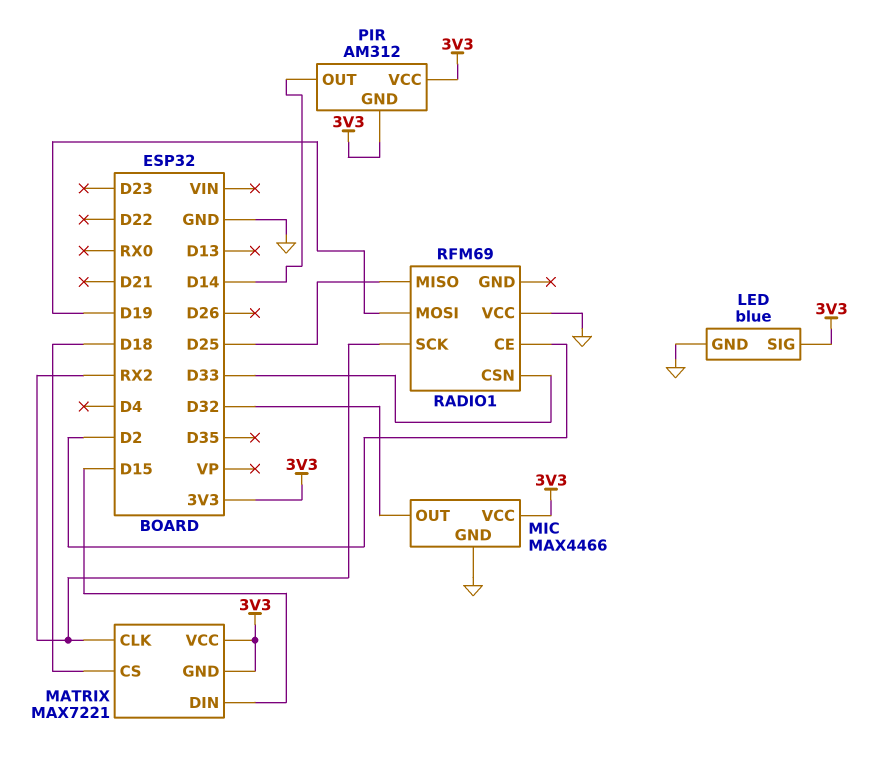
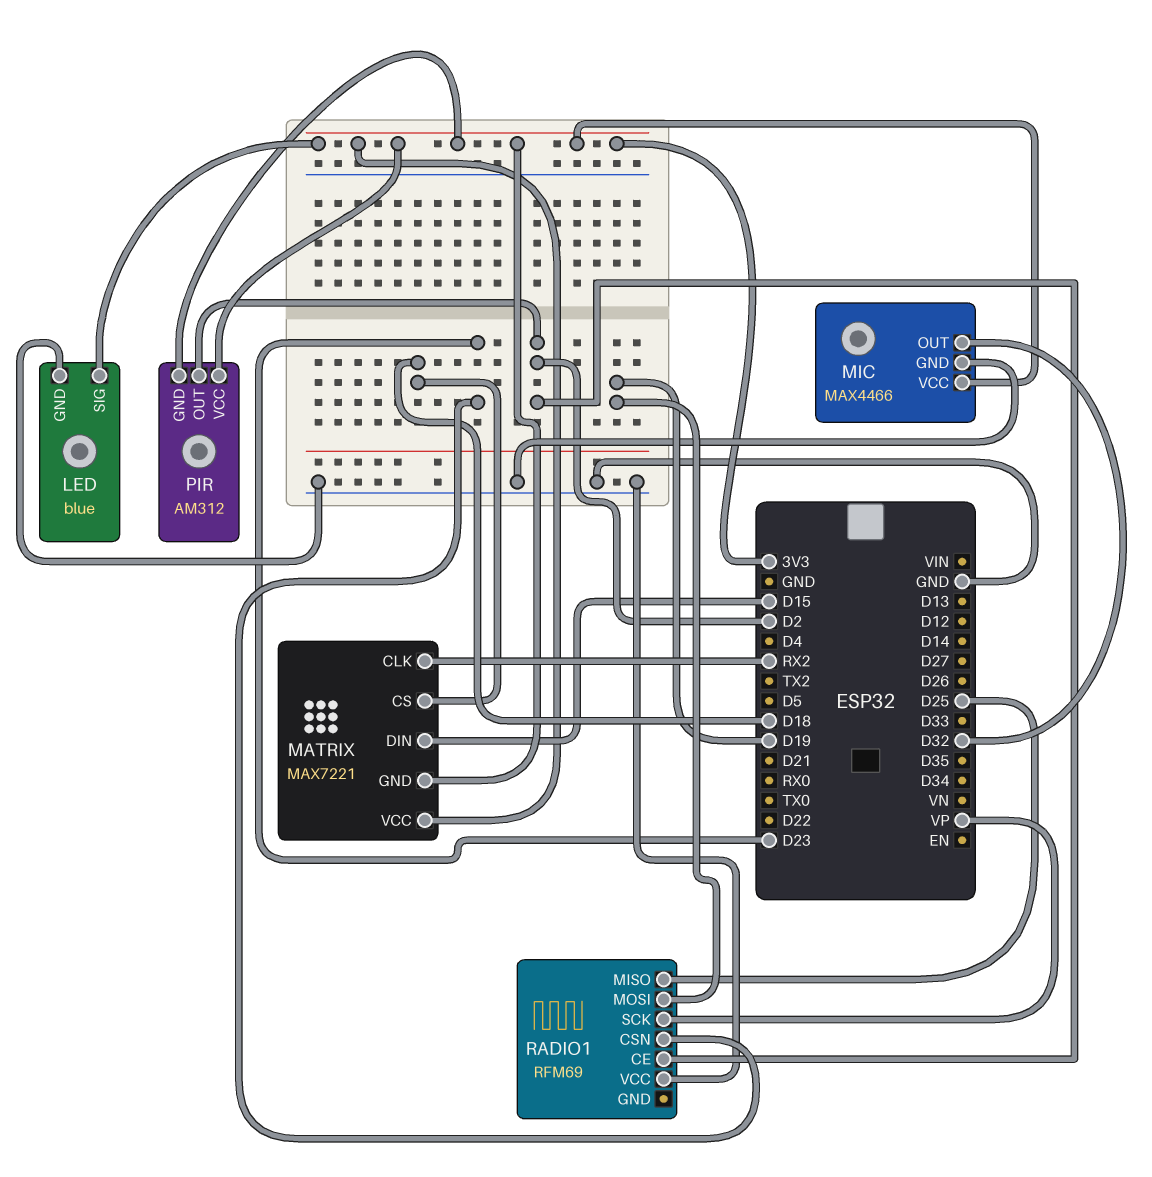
PIR pin OUT: D14 -> D2
RADIO1 pin CSN: D33 -> D23
RADIO1 pin SCK: RX2 -> VP

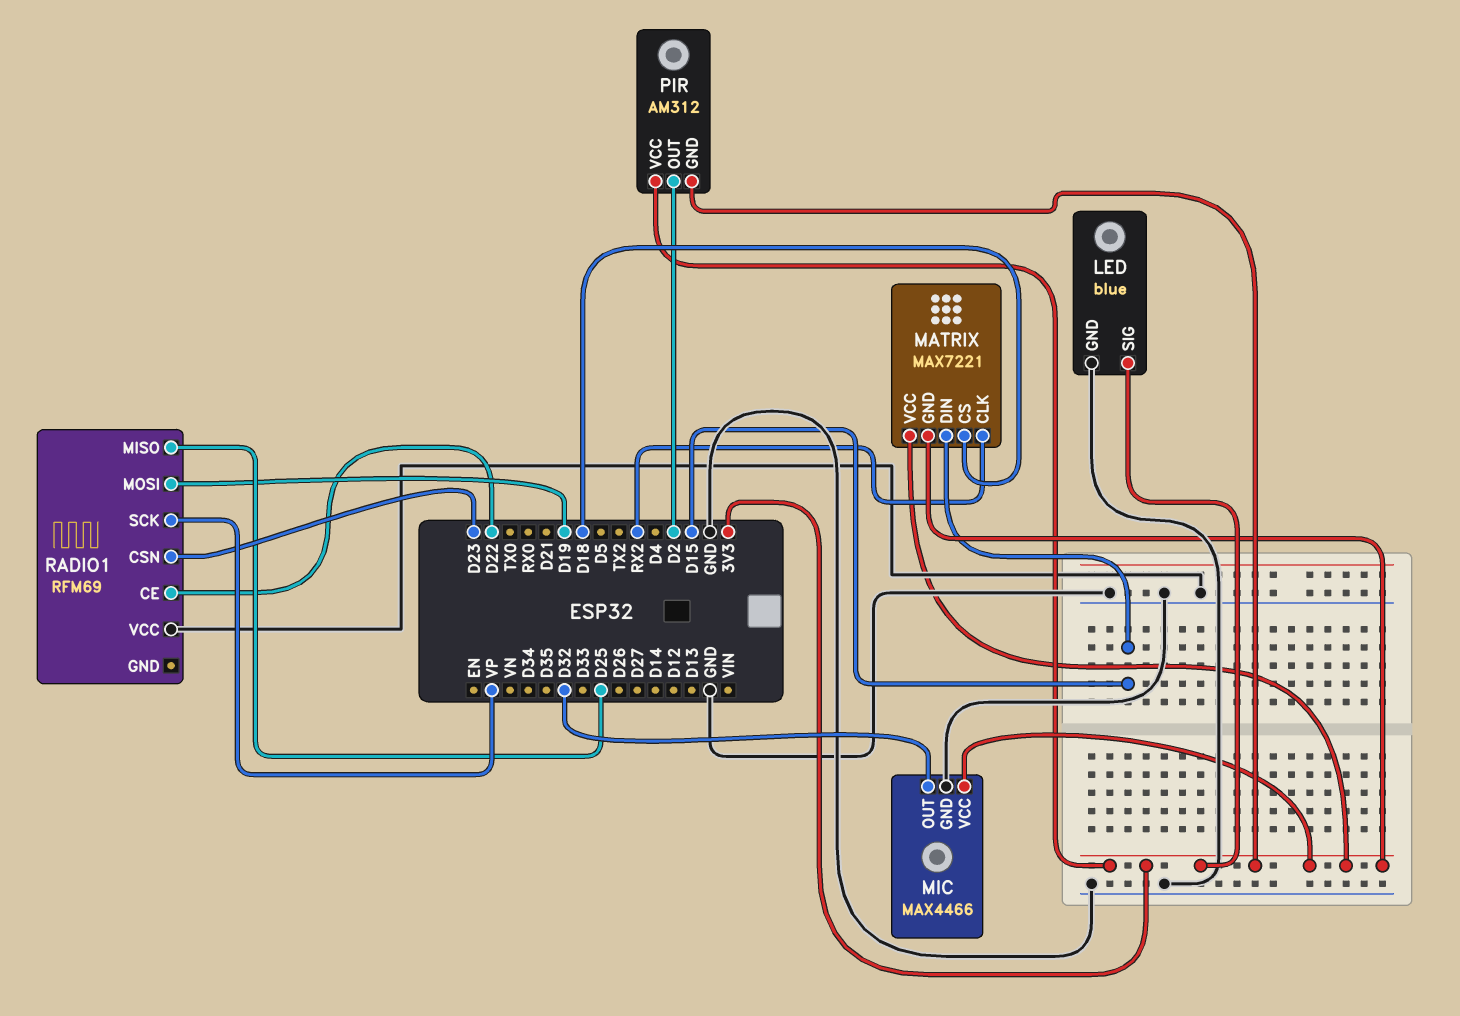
RADIO1 pin CE: D2 -> D22

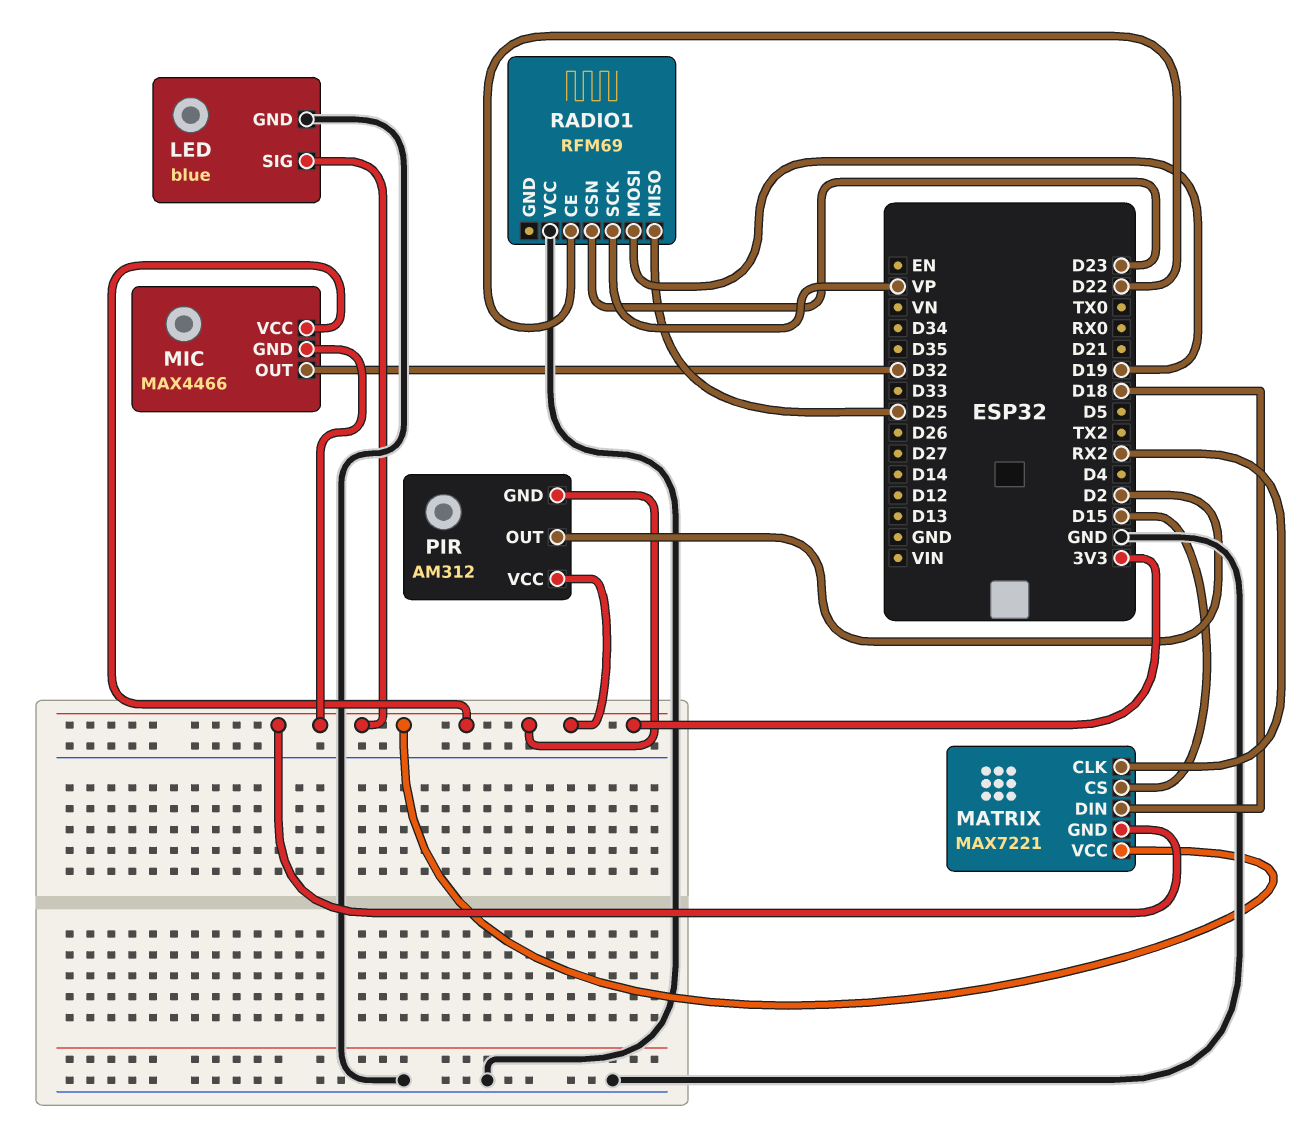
MATRIX pin CS: D18 -> D15
MATRIX pin DIN: D15 -> D18
MIC pin GND: GND -> 3V3

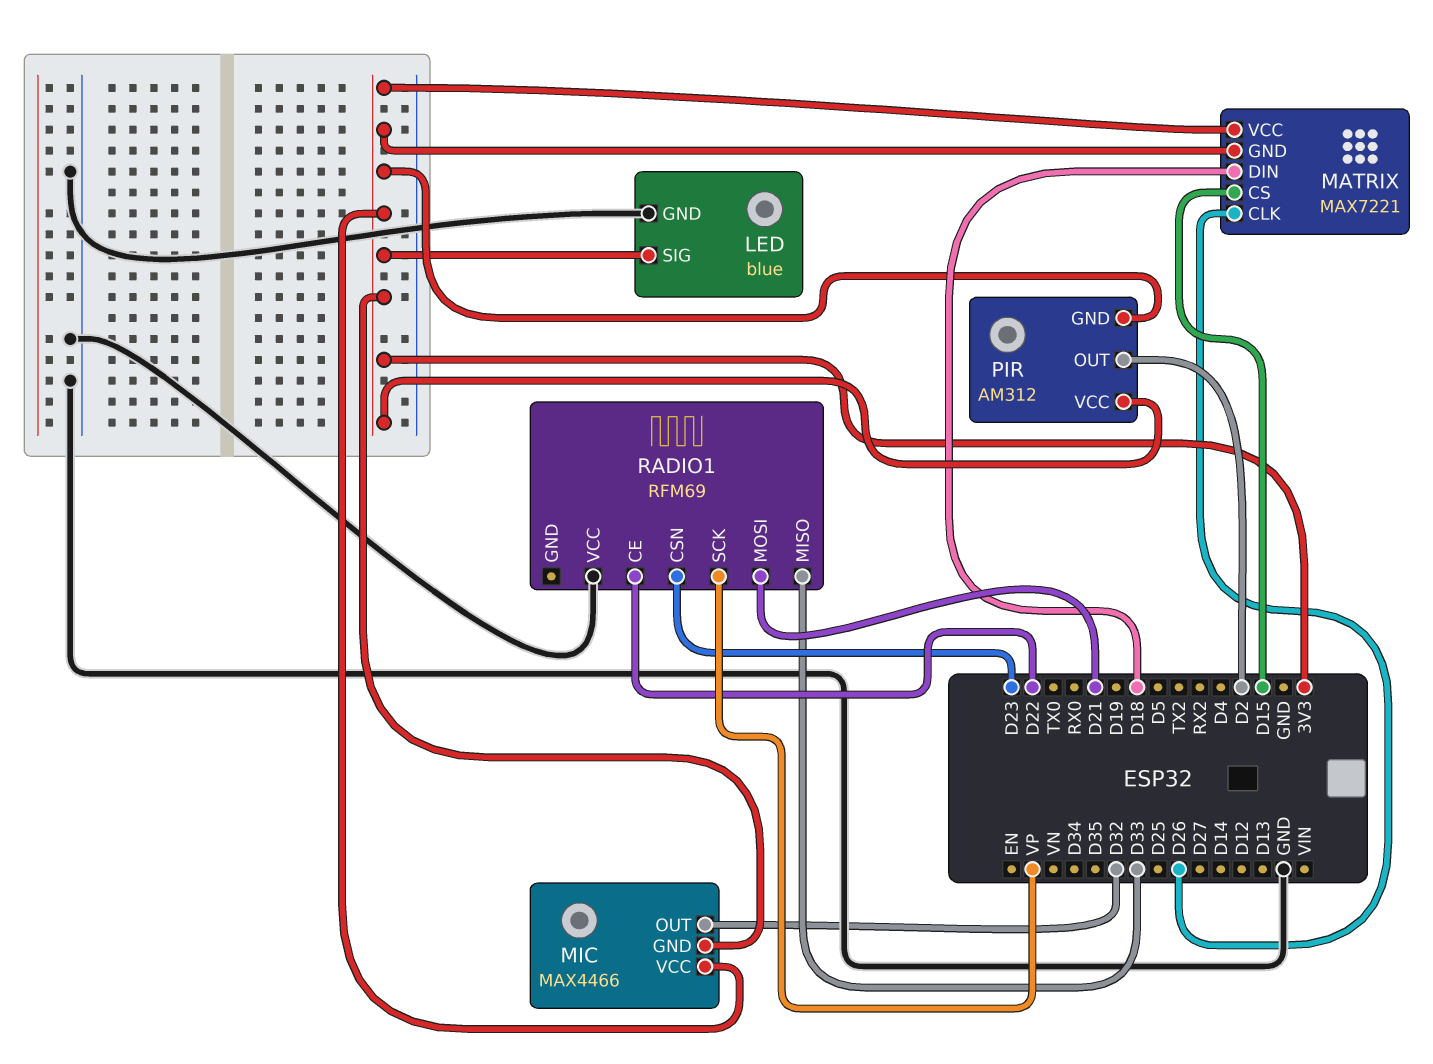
MATRIX pin CLK: RX2 -> D26
RADIO1 pin MISO: D25 -> D33
RADIO1 pin MOSI: D19 -> D21

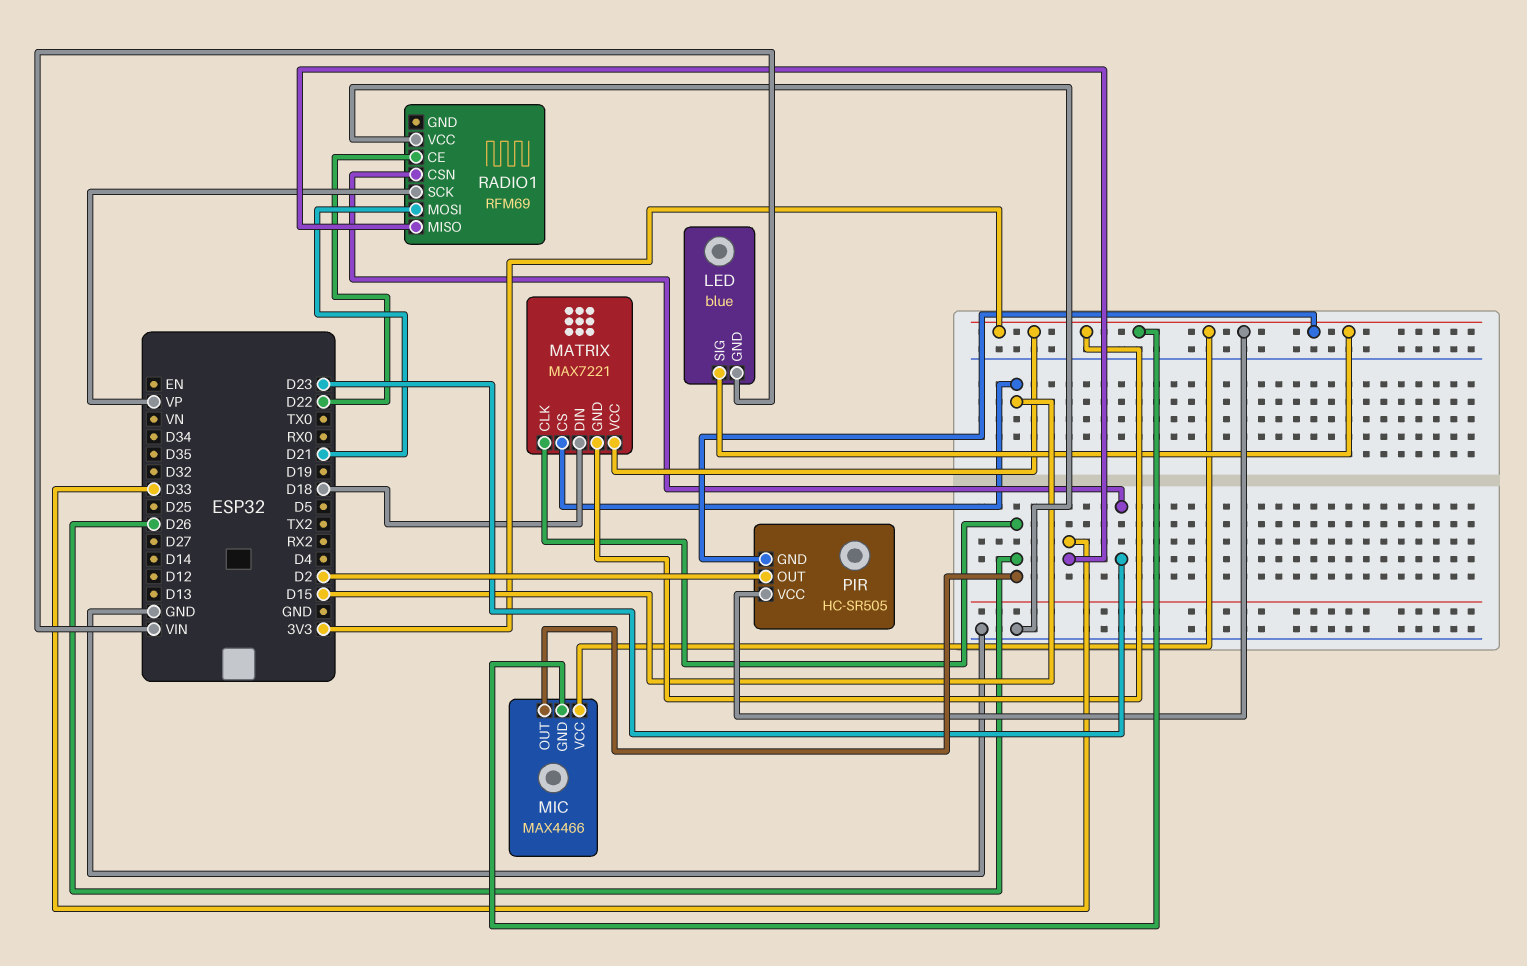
LED pin GND: GND -> VIN
MIC pin OUT: D32 -> D26
PIR: AM312 -> HC-SR505

